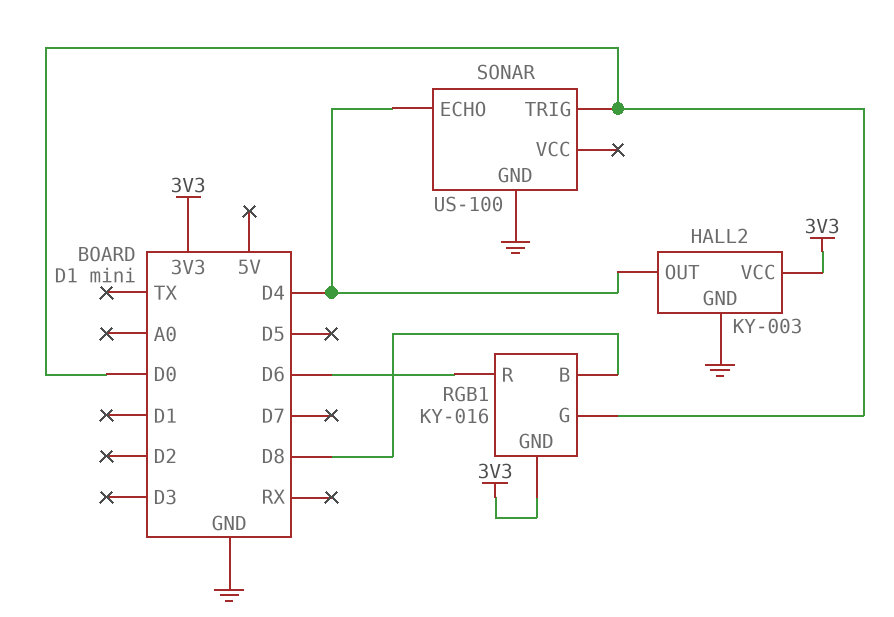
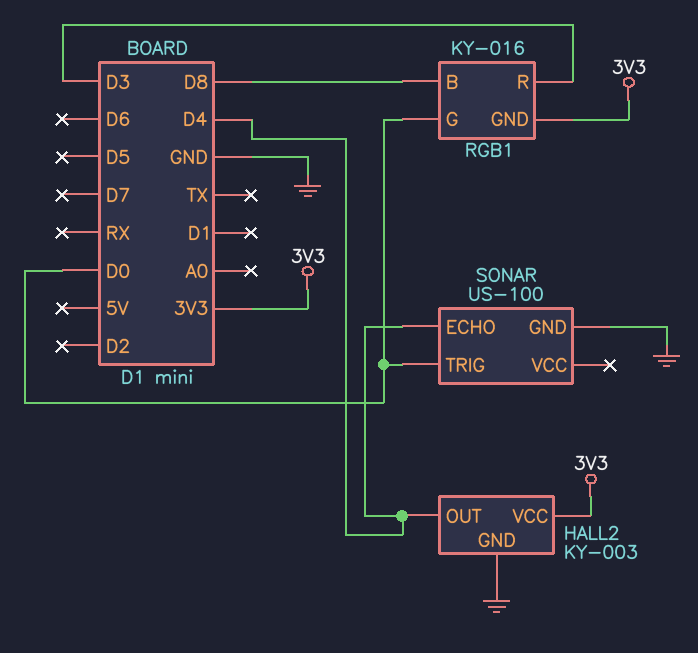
RGB1 pin R: D6 -> D3

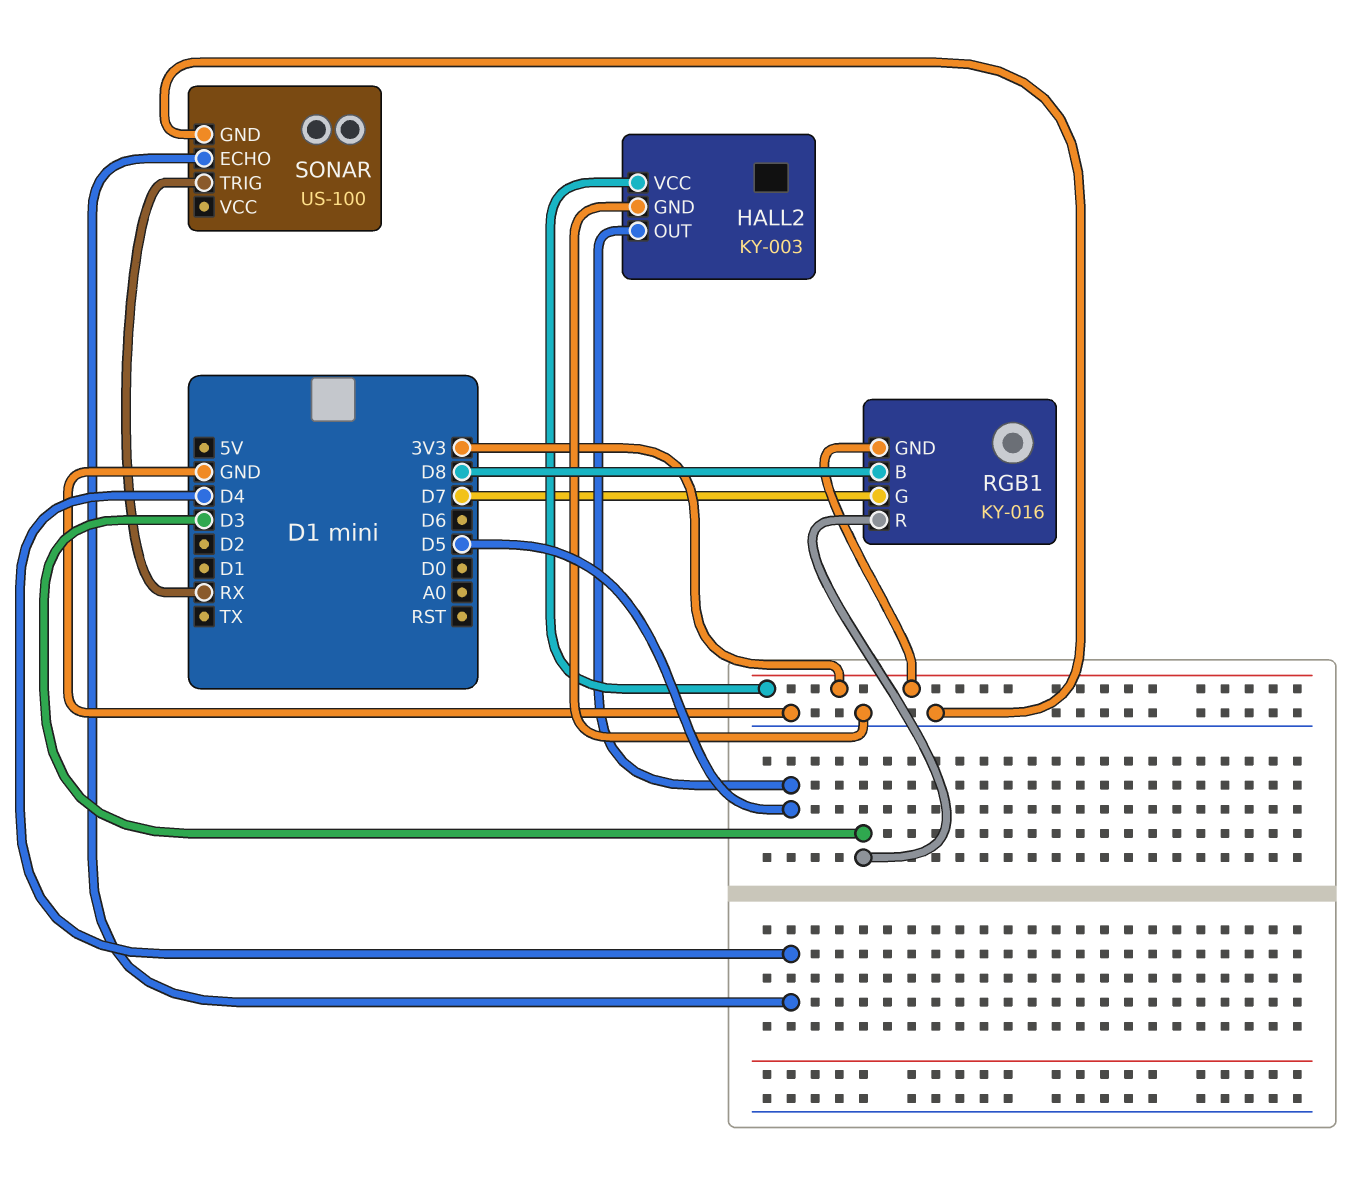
HALL2 pin OUT: D4 -> D5
RGB1 pin G: D0 -> D7
SONAR pin TRIG: D0 -> RX

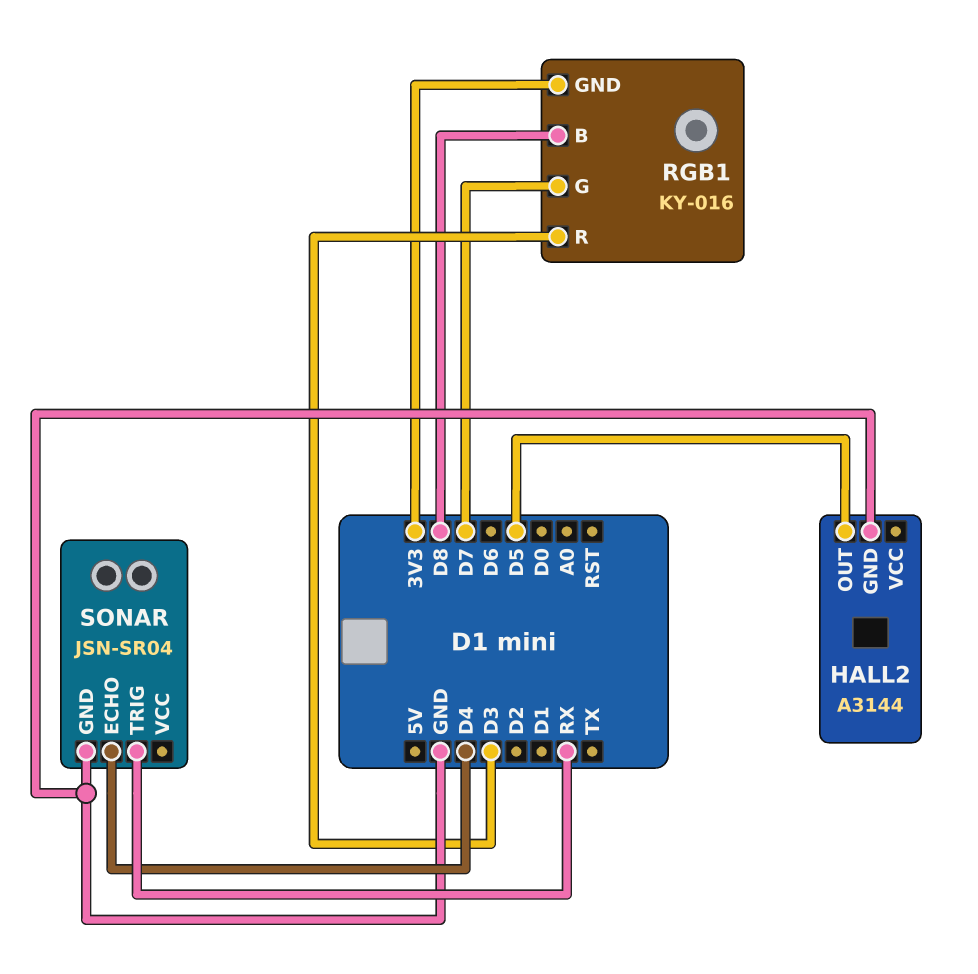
HALL2: KY-003 -> A3144
HALL2 pin VCC: 3V3 -> none
SONAR: US-100 -> JSN-SR04

